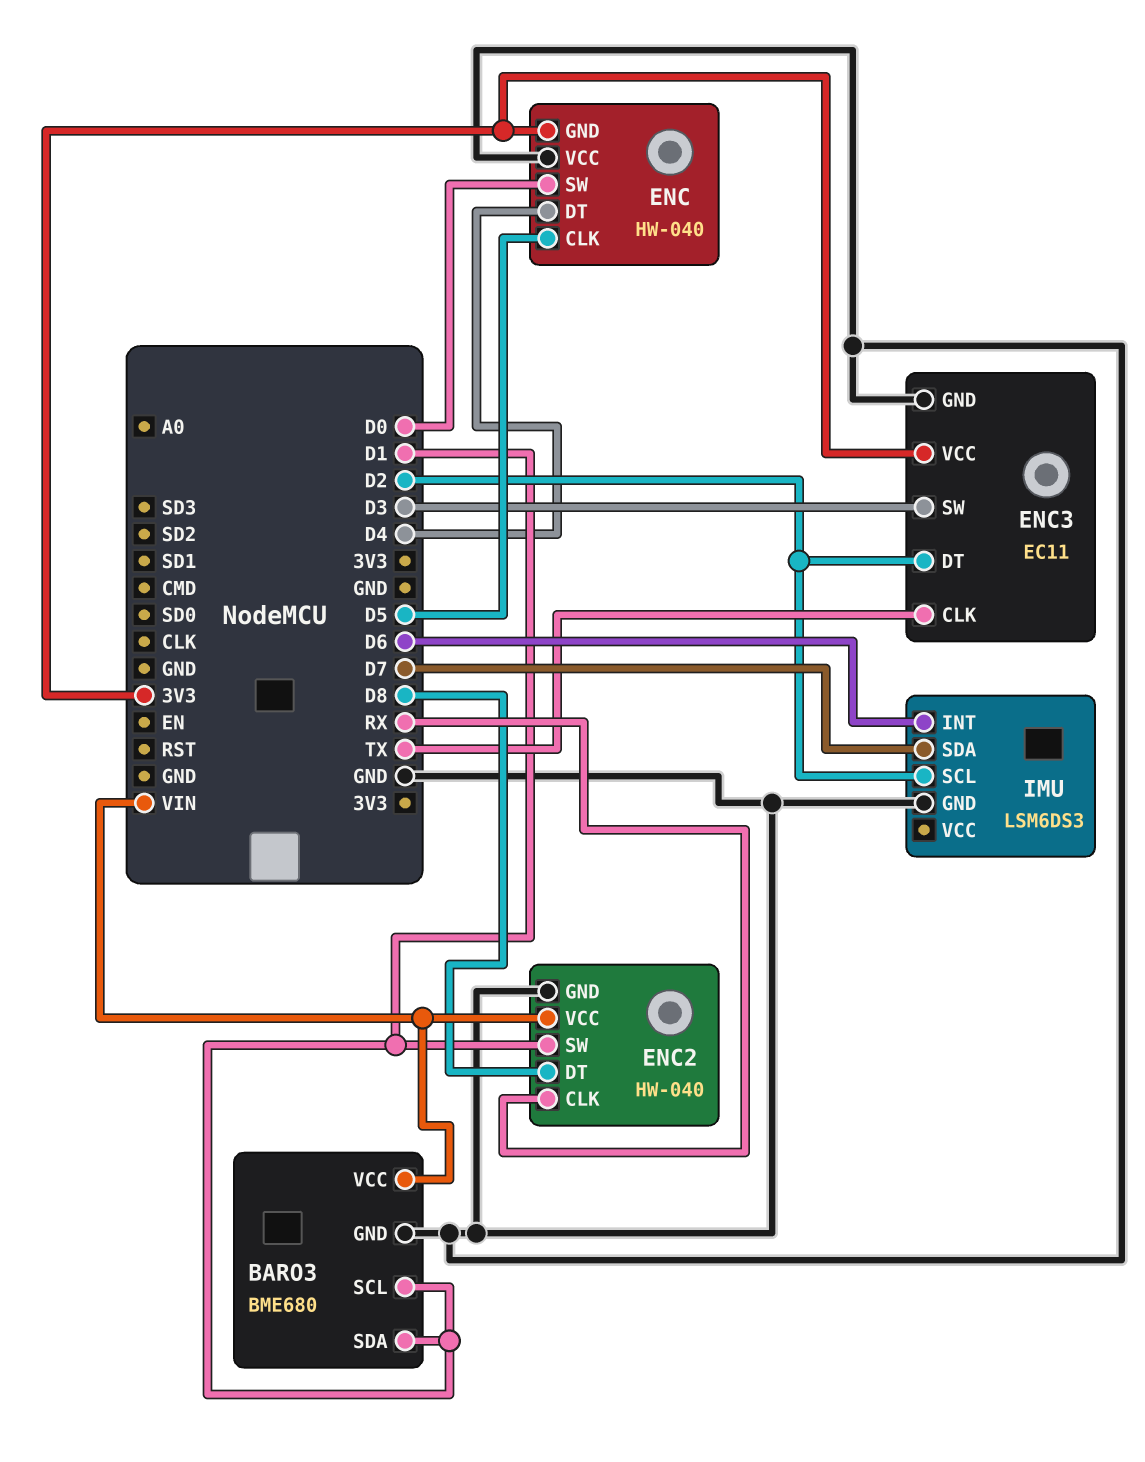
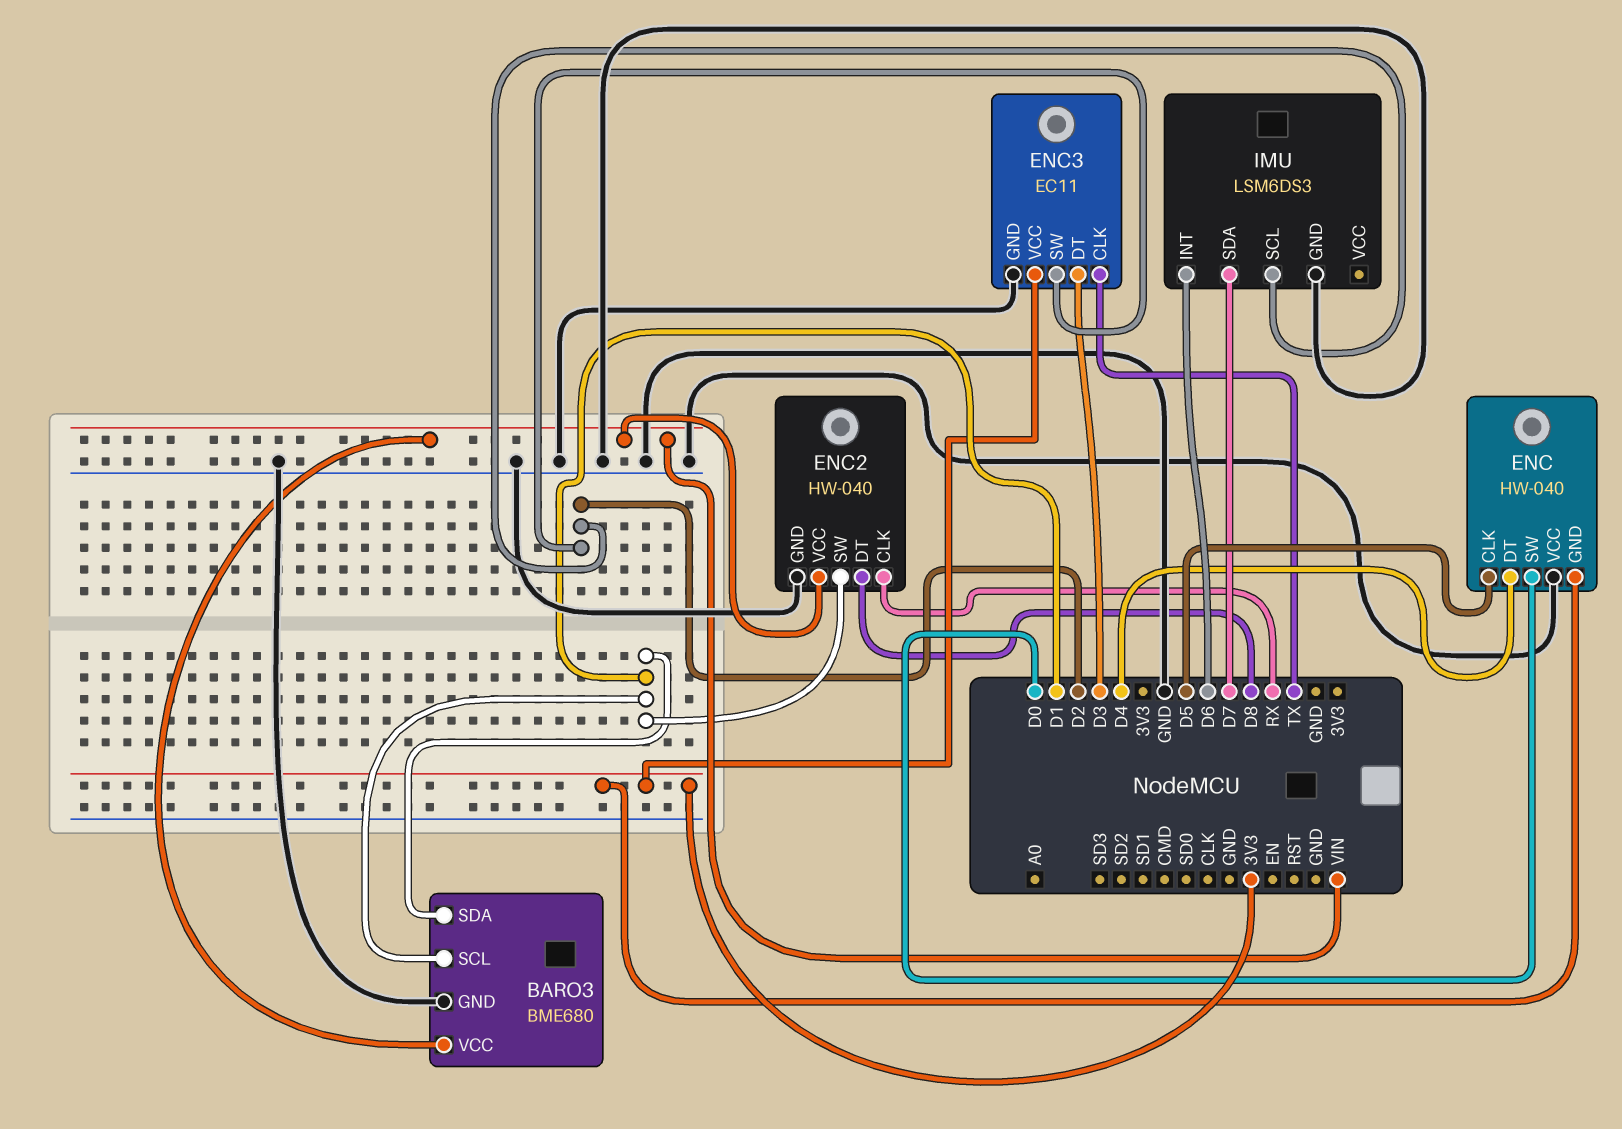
ENC3 pin DT: D2 -> D3
ENC3 pin SW: D3 -> D2

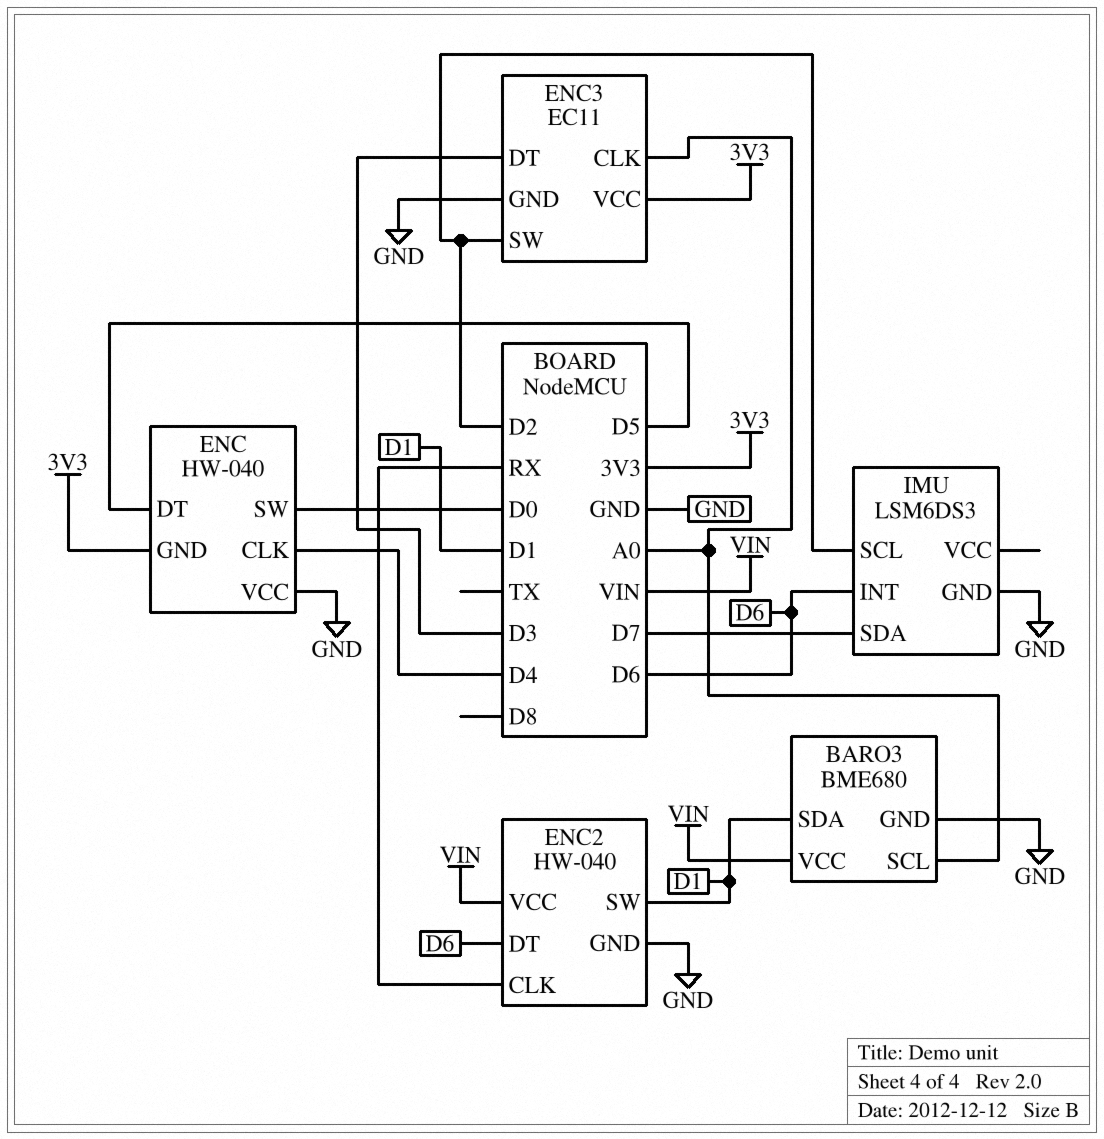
BARO3 pin SCL: D1 -> A0
ENC pin CLK: D5 -> D4
ENC pin DT: D4 -> D5
ENC2 pin DT: D8 -> D6
ENC3 pin CLK: TX -> A0

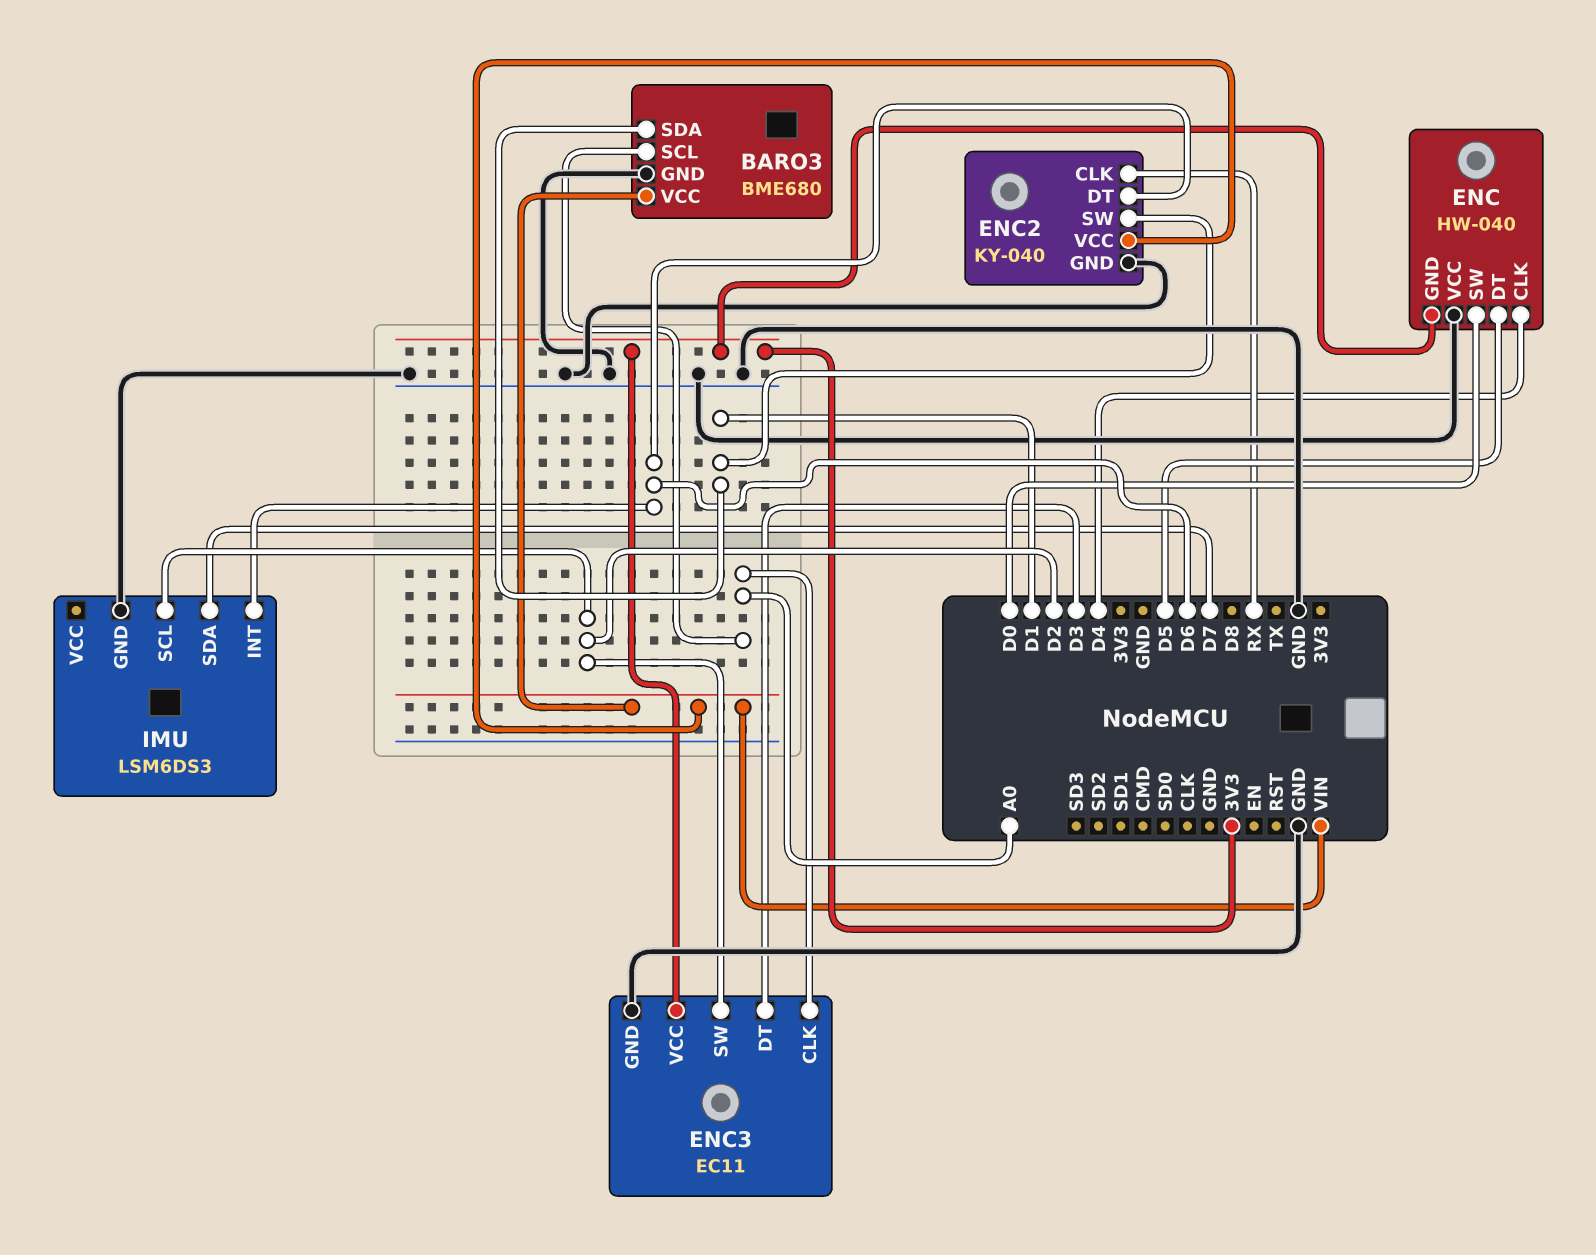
ENC2: HW-040 -> KY-040

